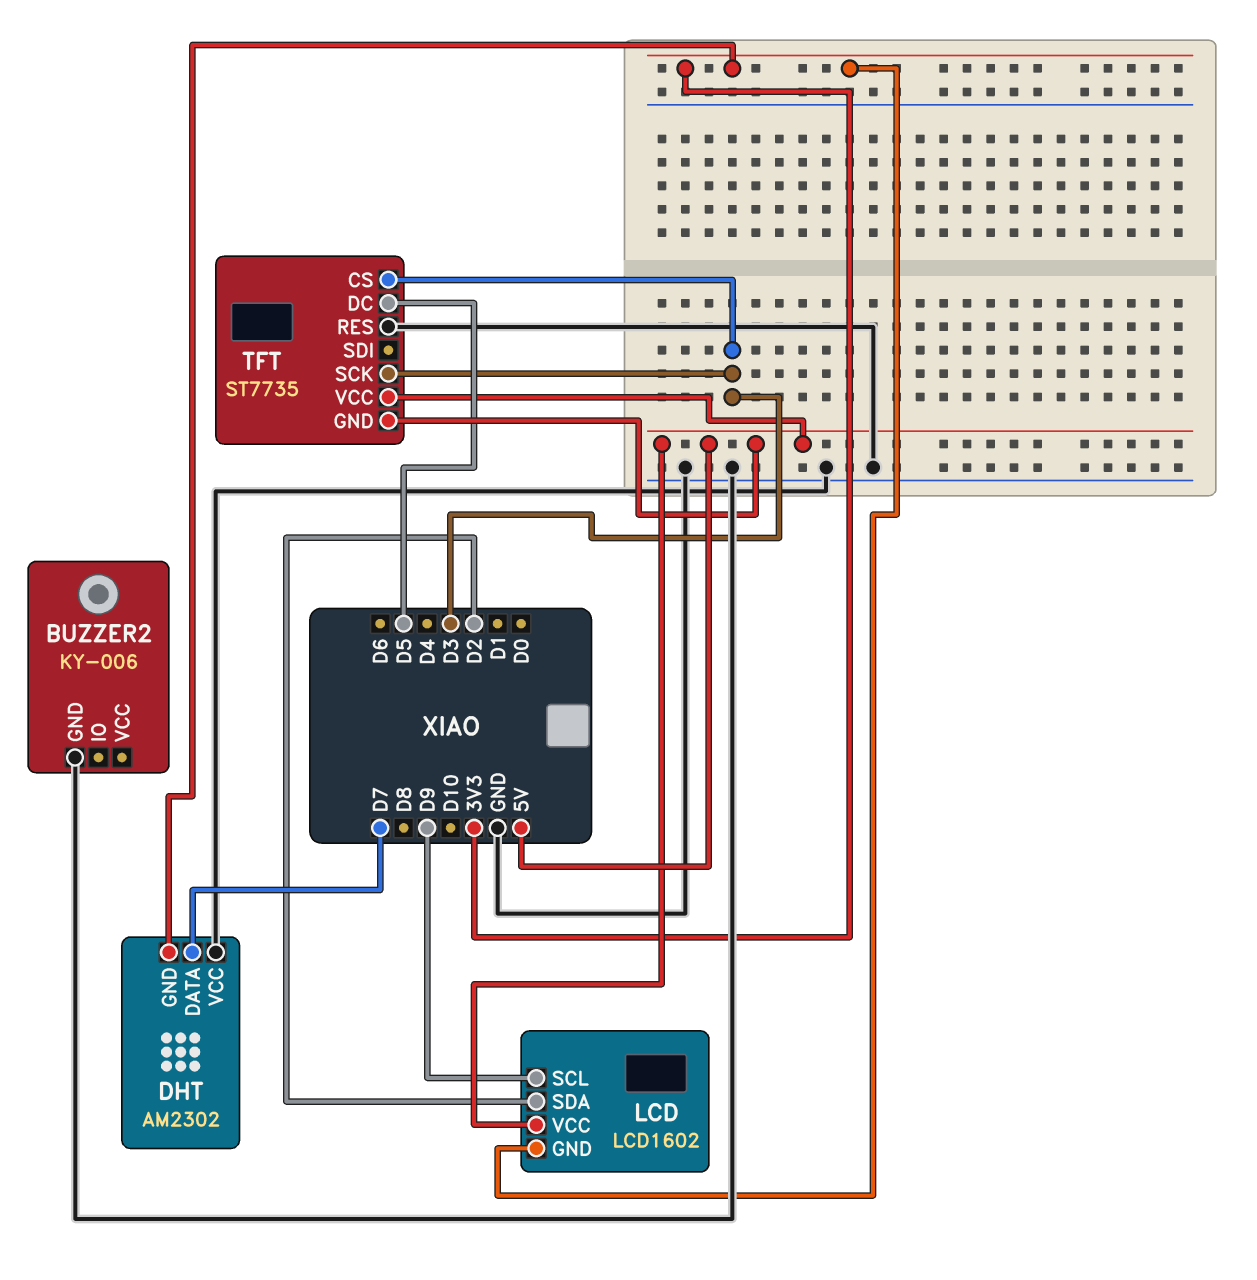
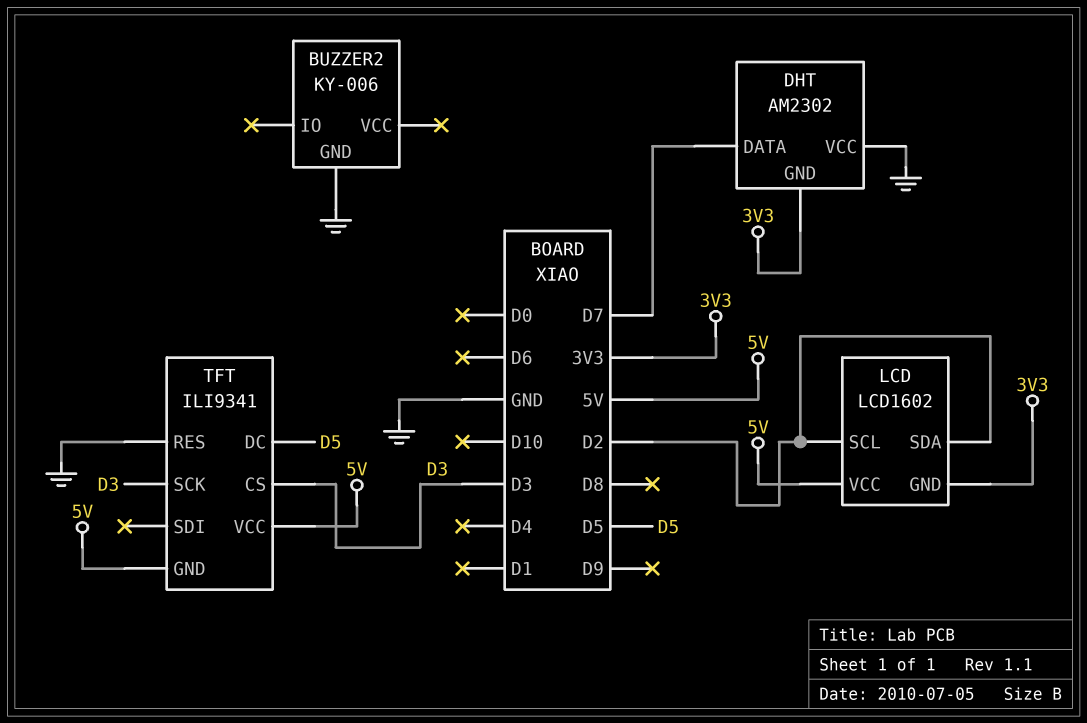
LCD pin SCL: D9 -> D2
TFT: ST7735 -> ILI9341

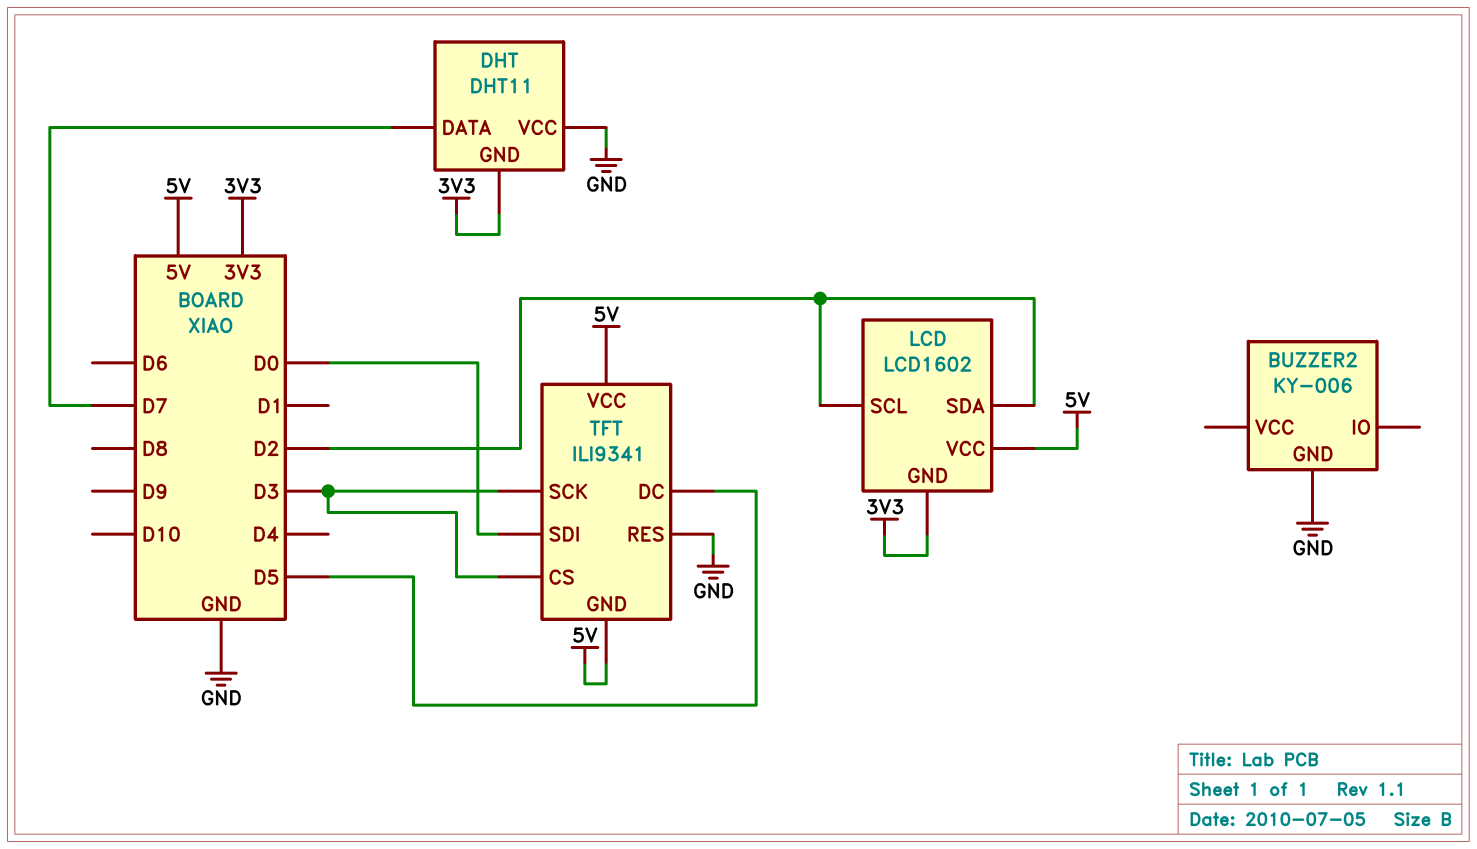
DHT: AM2302 -> DHT11
TFT pin SDI: none -> D0

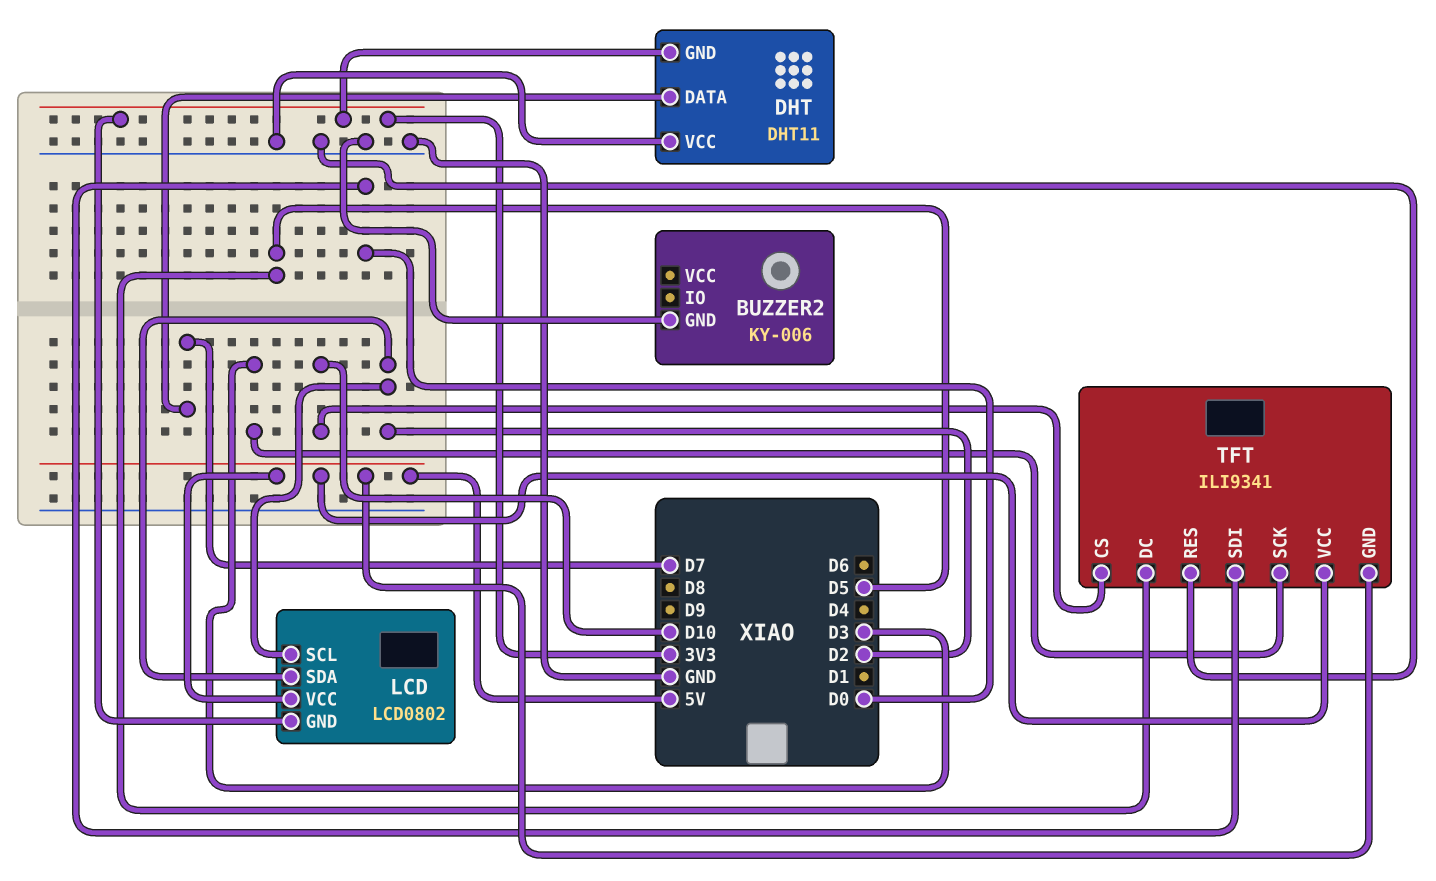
LCD: LCD1602 -> LCD0802
TFT pin CS: D3 -> D10

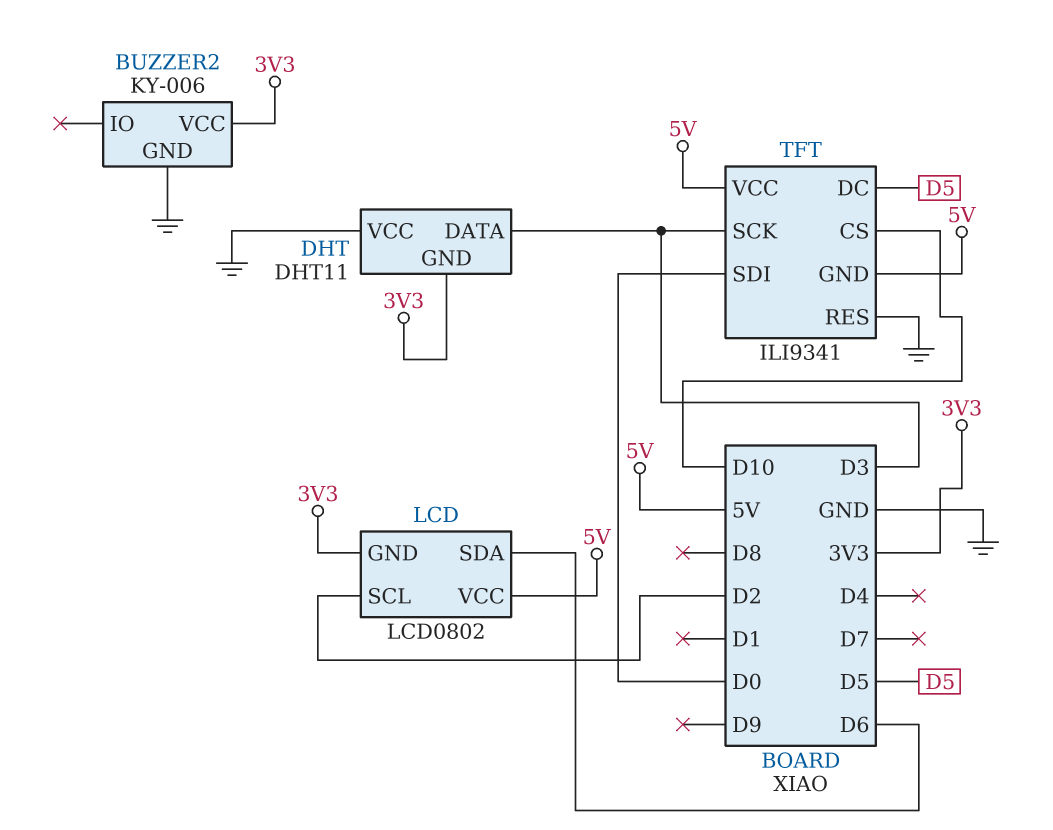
BUZZER2 pin VCC: none -> 3V3
DHT pin DATA: D7 -> D3
LCD pin SDA: D2 -> D6

